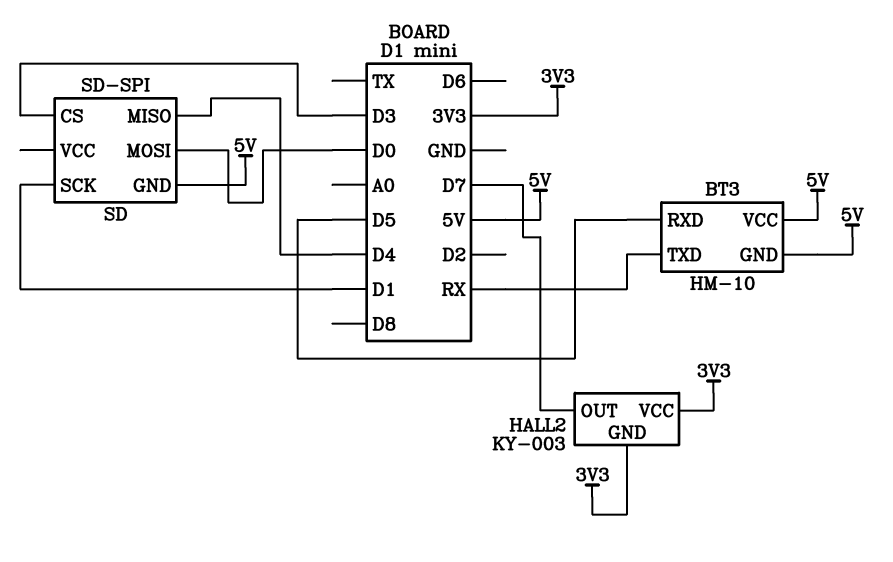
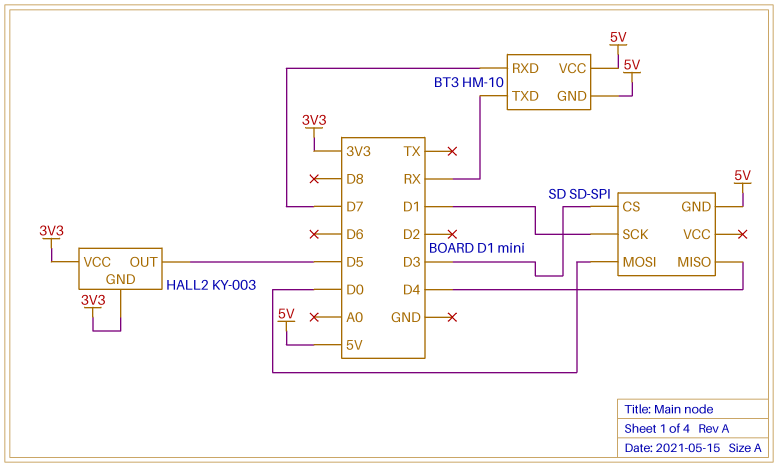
BT3 pin RXD: D5 -> D7
HALL2 pin OUT: D7 -> D5

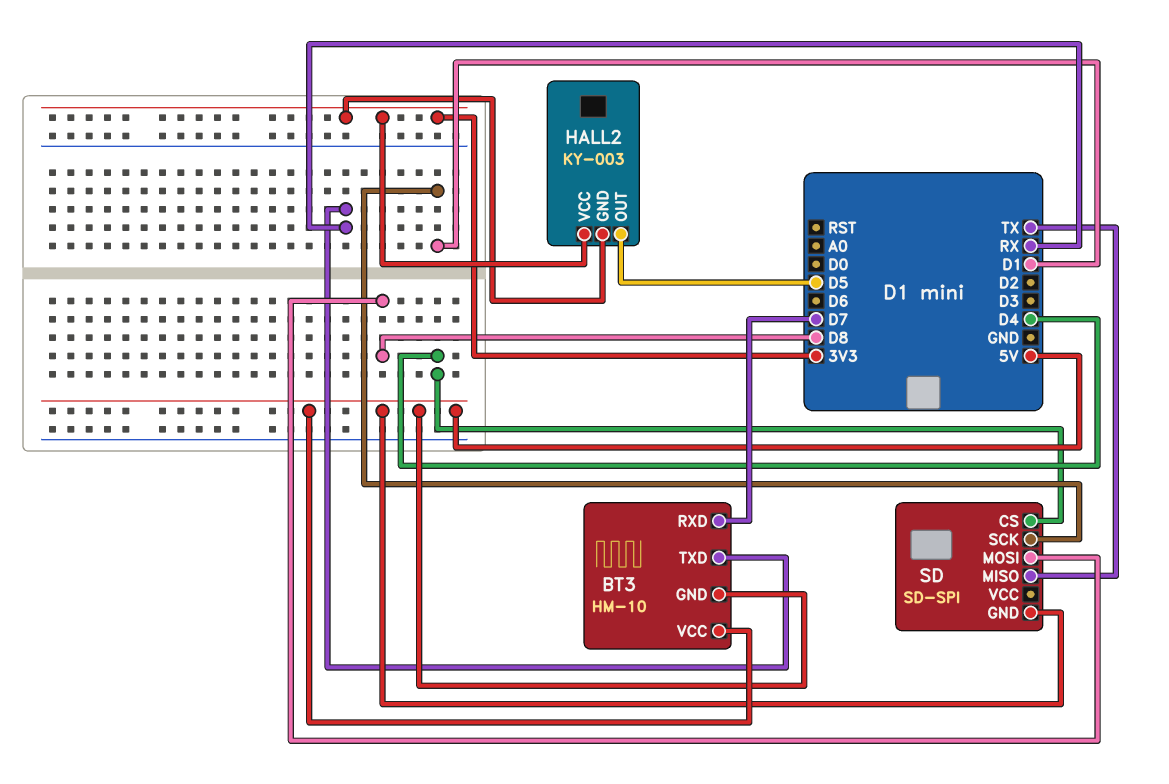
SD pin CS: D3 -> D4
SD pin MISO: D4 -> TX
SD pin MOSI: D0 -> D8

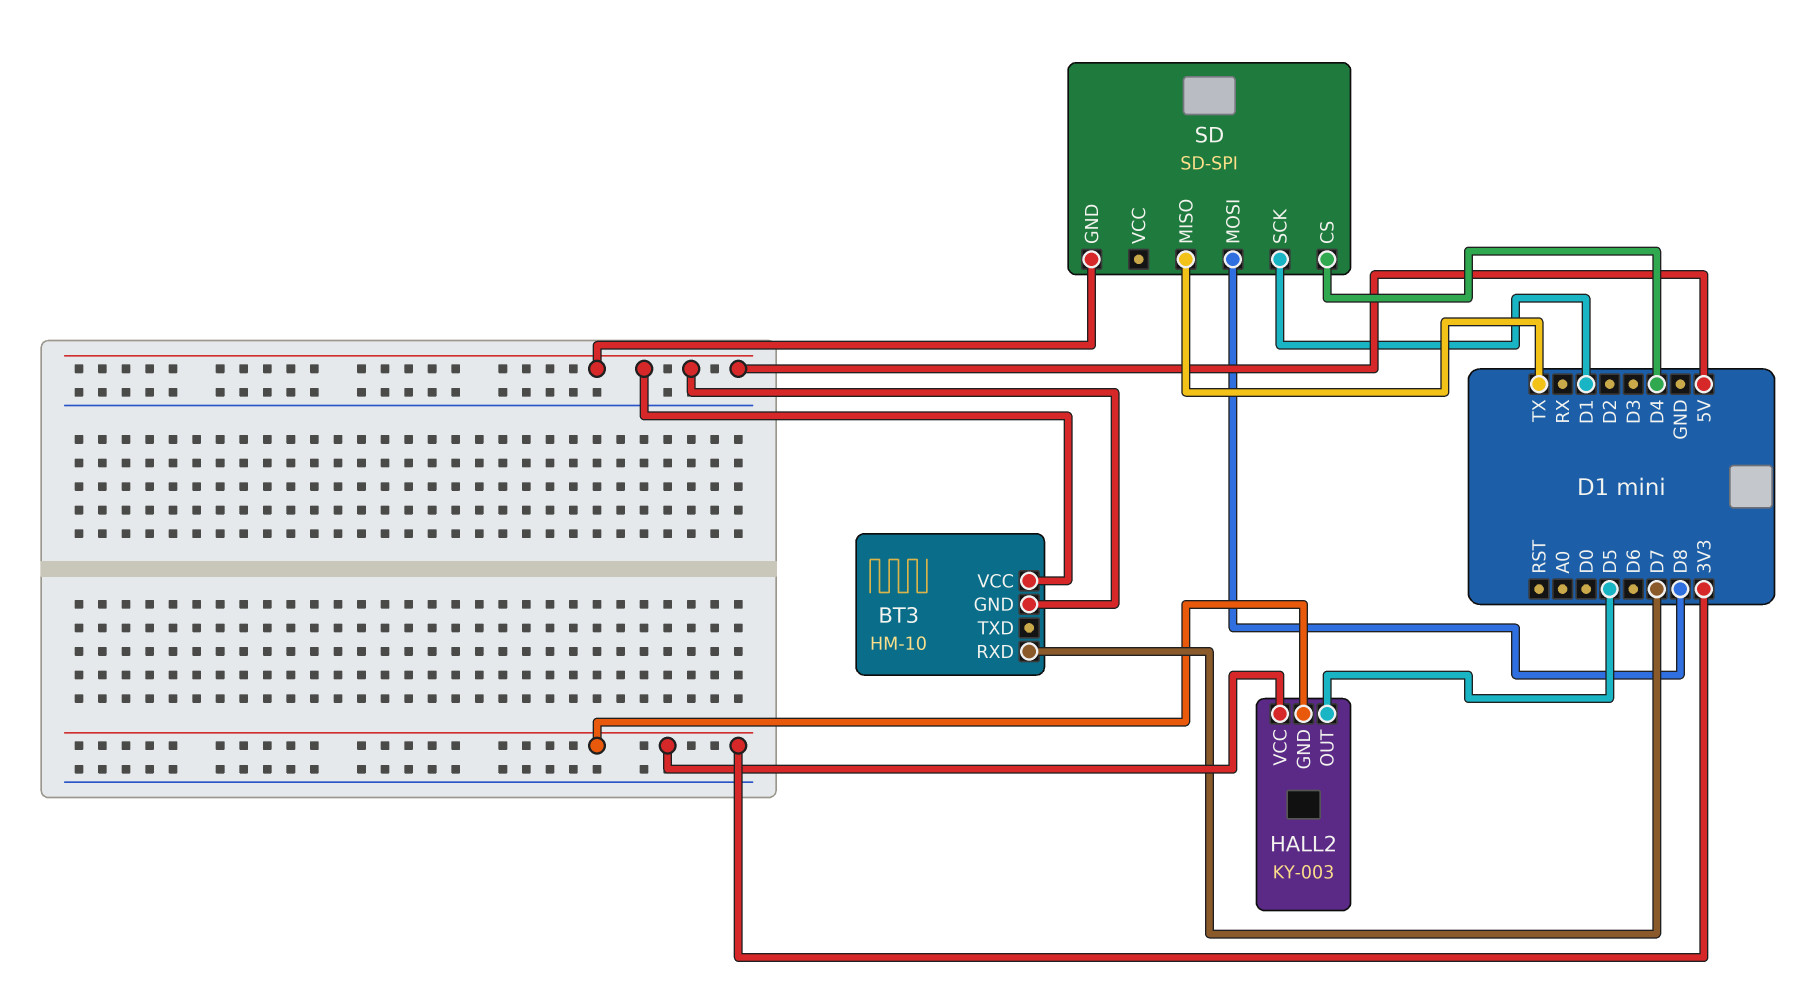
BT3 pin TXD: RX -> none

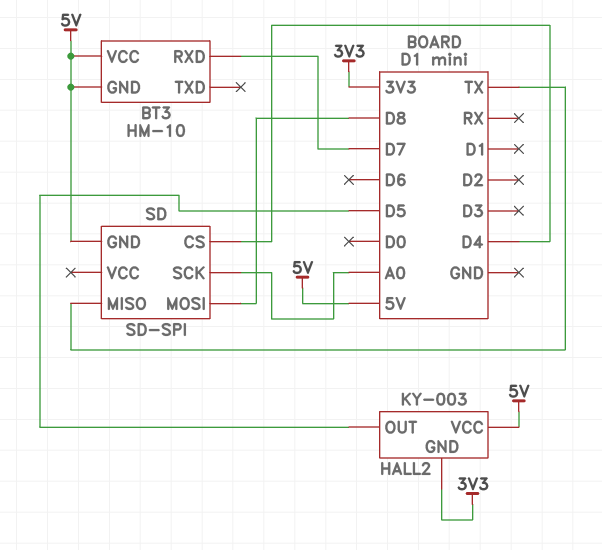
HALL2 pin VCC: 3V3 -> 5V
SD pin SCK: D1 -> A0

